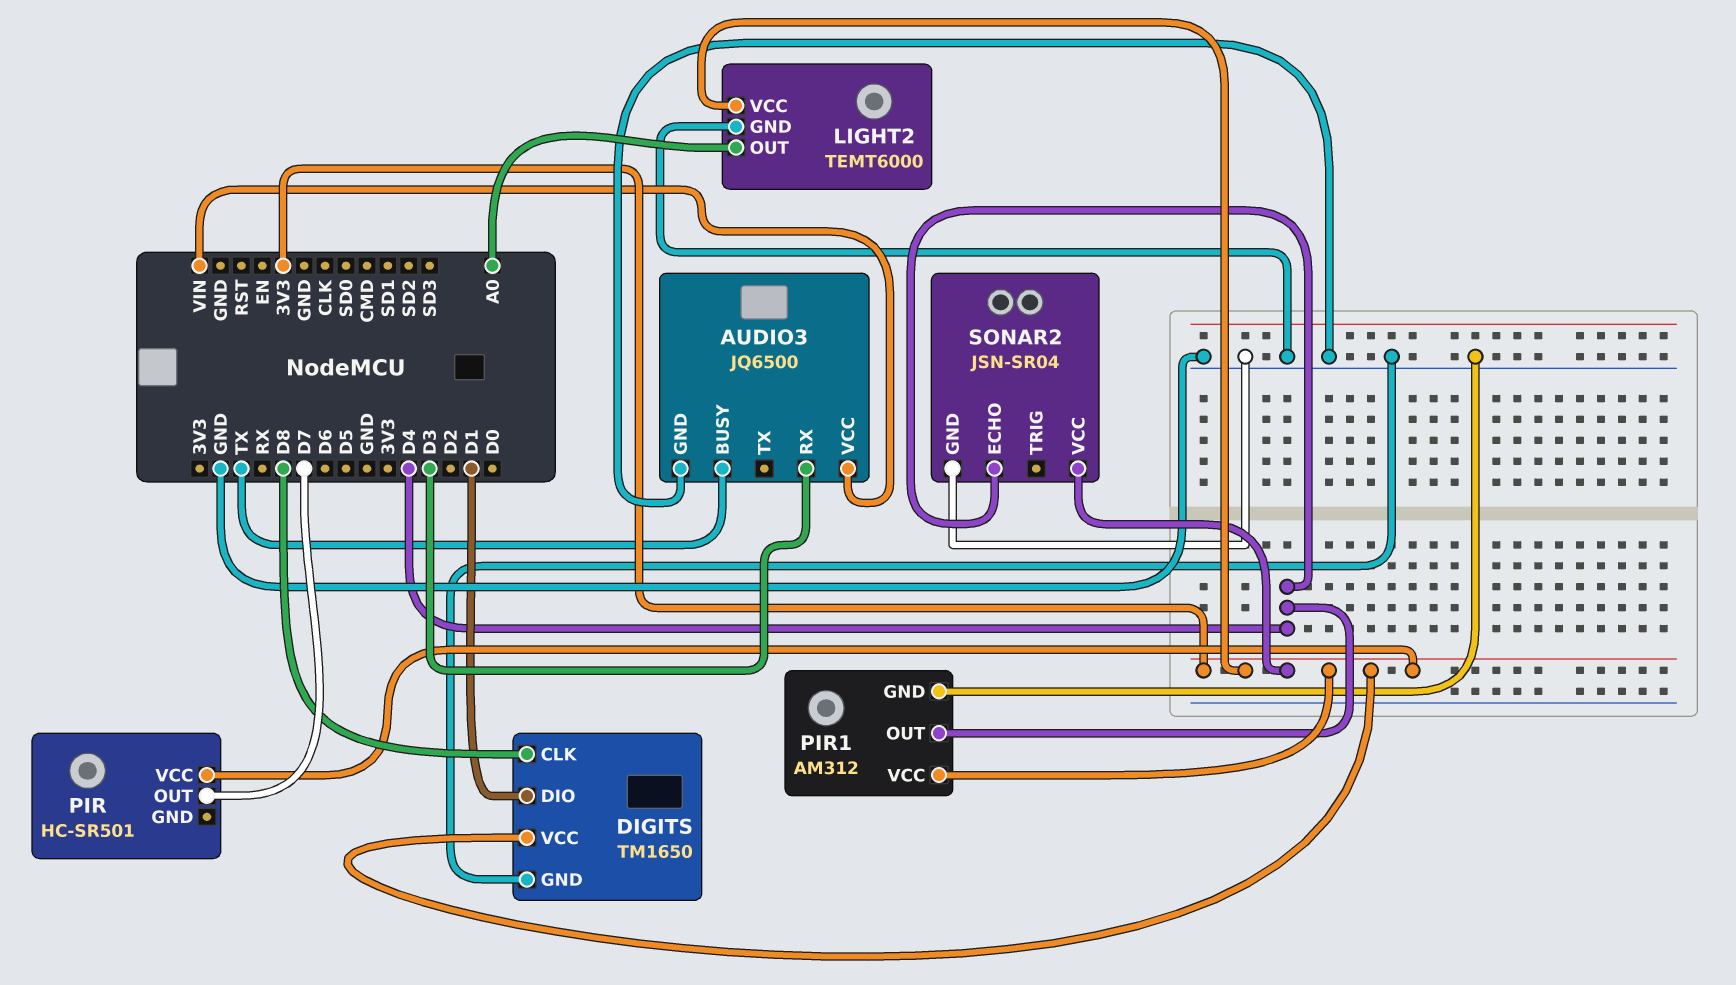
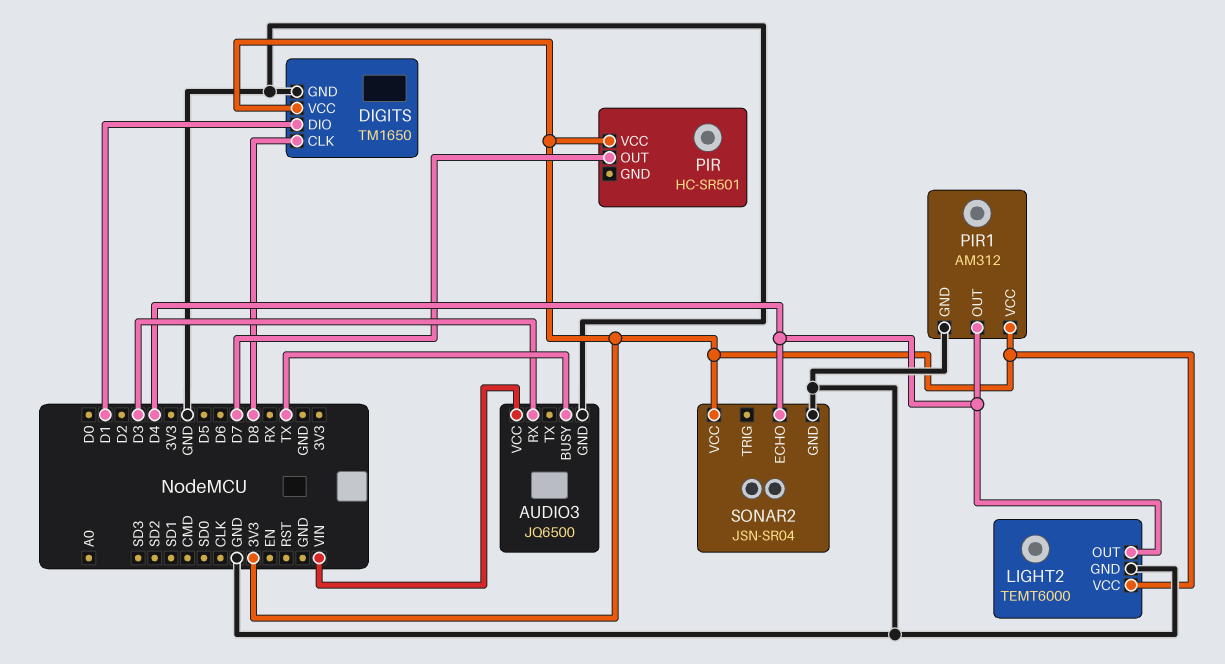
LIGHT2 pin OUT: A0 -> D4

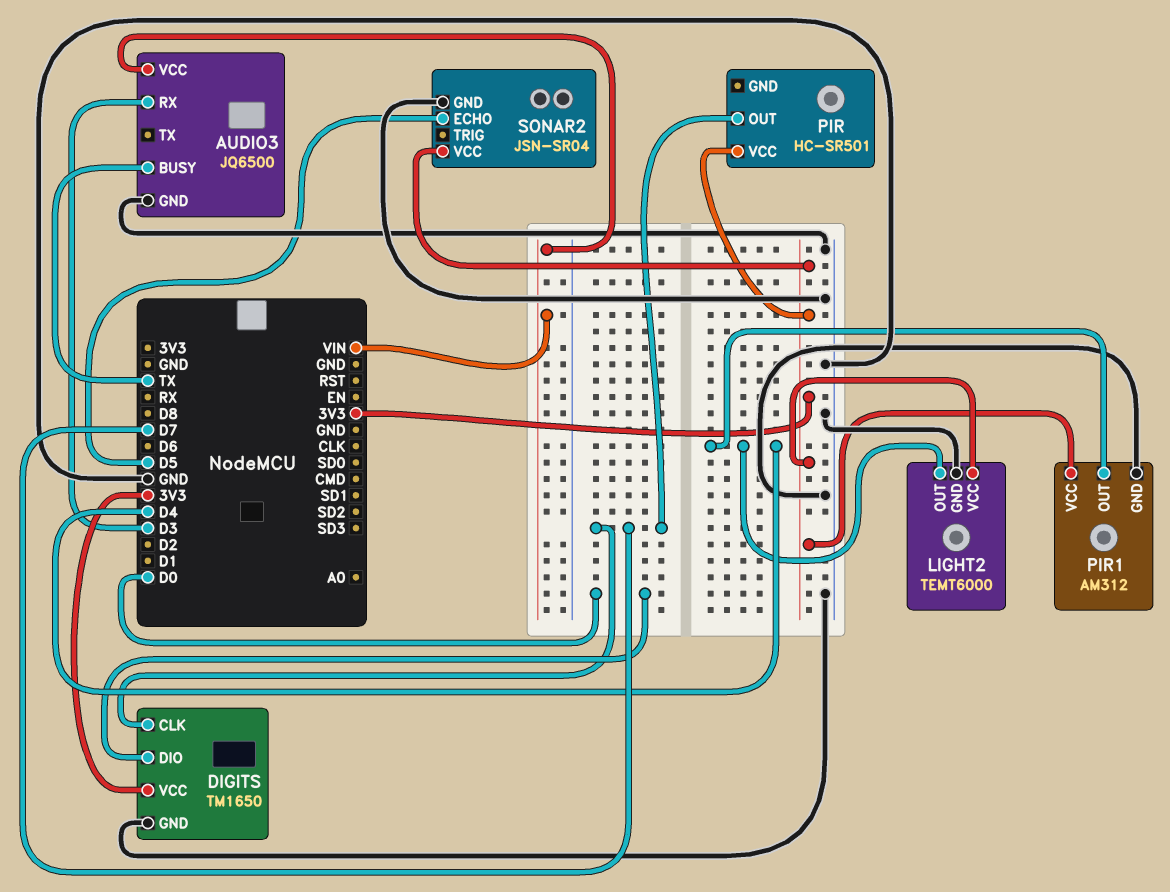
DIGITS pin CLK: D8 -> D7
DIGITS pin DIO: D1 -> D0
SONAR2 pin ECHO: D4 -> D5

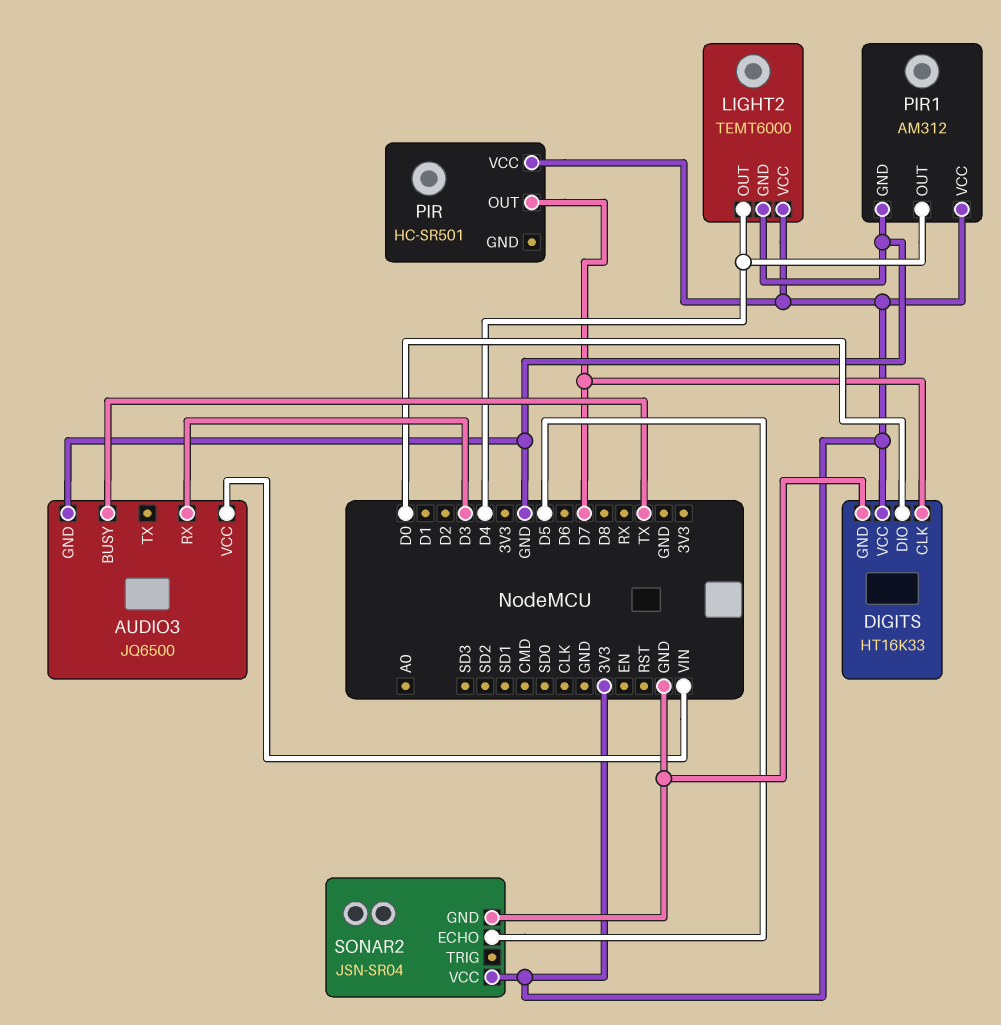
DIGITS: TM1650 -> HT16K33

